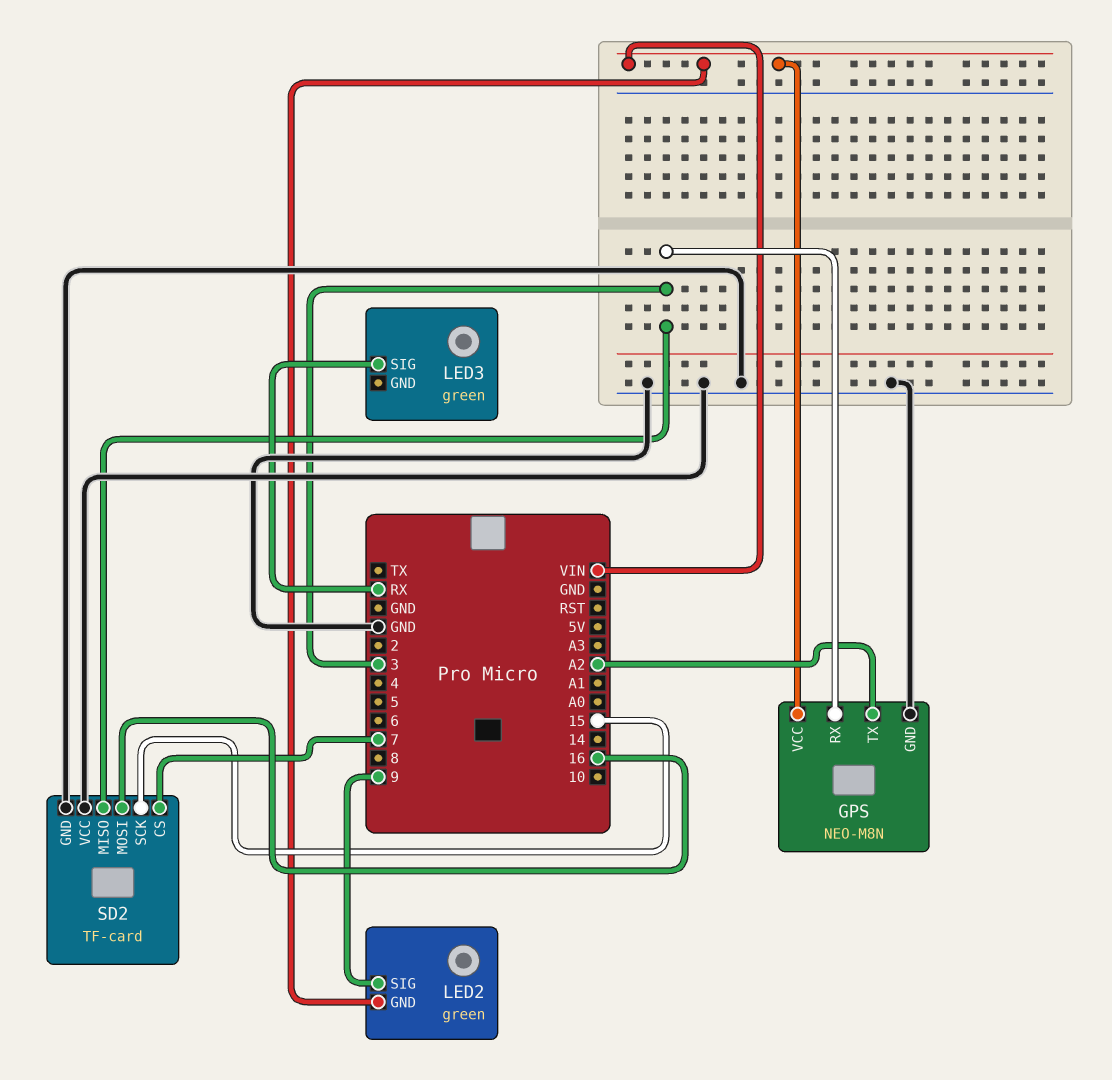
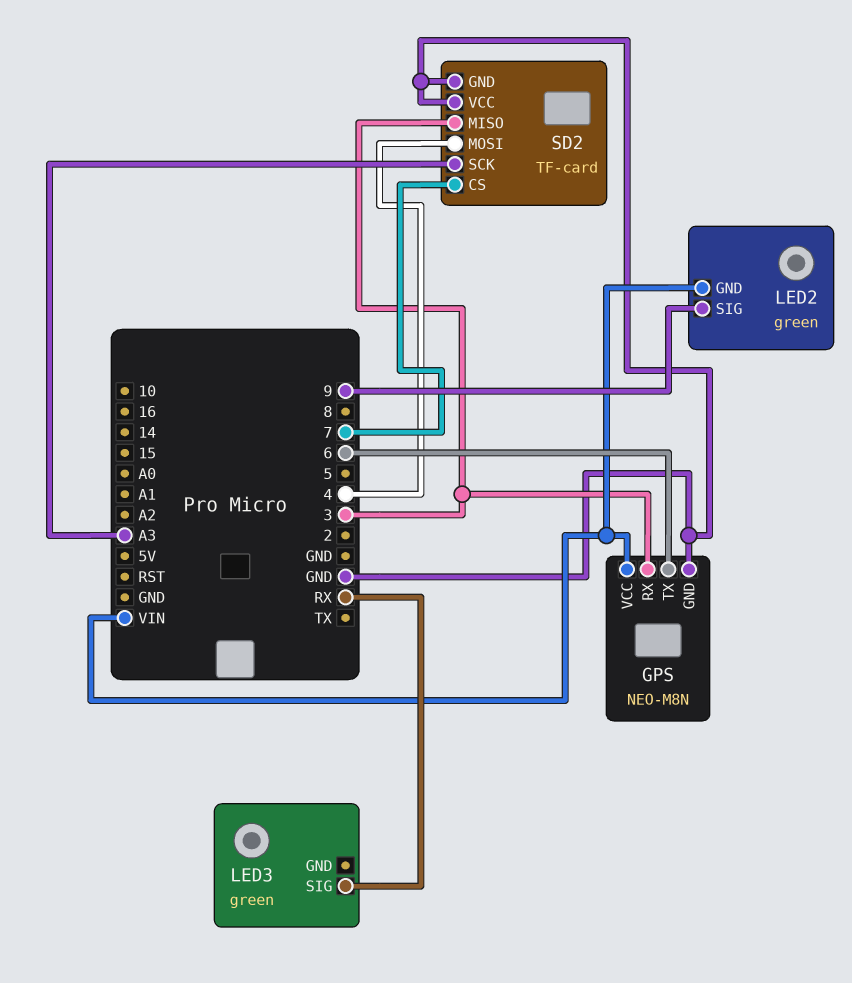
GPS pin TX: A2 -> 6
SD2 pin MOSI: 16 -> 4
SD2 pin SCK: 15 -> A3

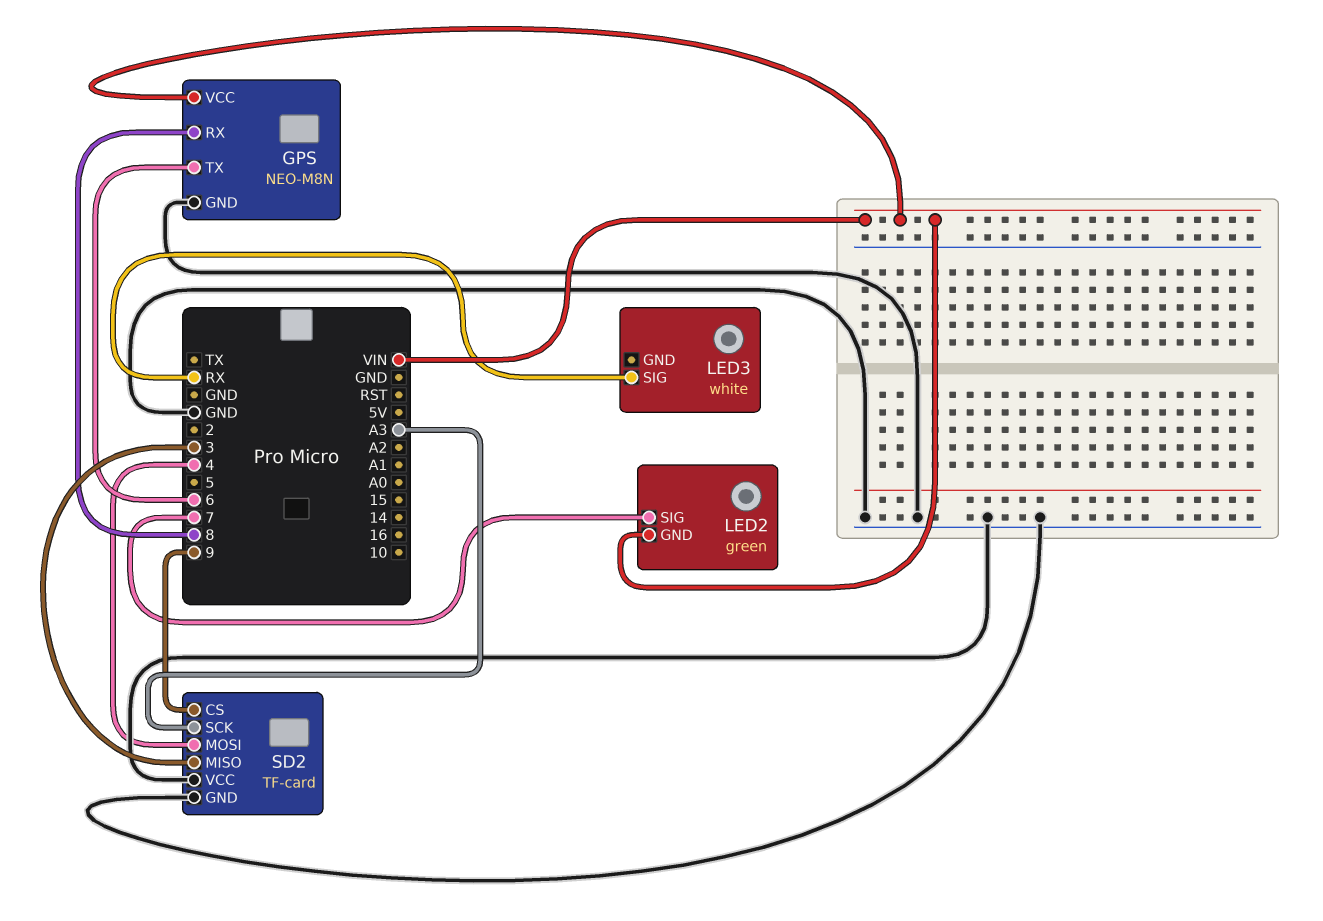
GPS pin RX: 3 -> 8
LED2 pin SIG: 9 -> 7
LED3: green -> white
SD2 pin CS: 7 -> 9

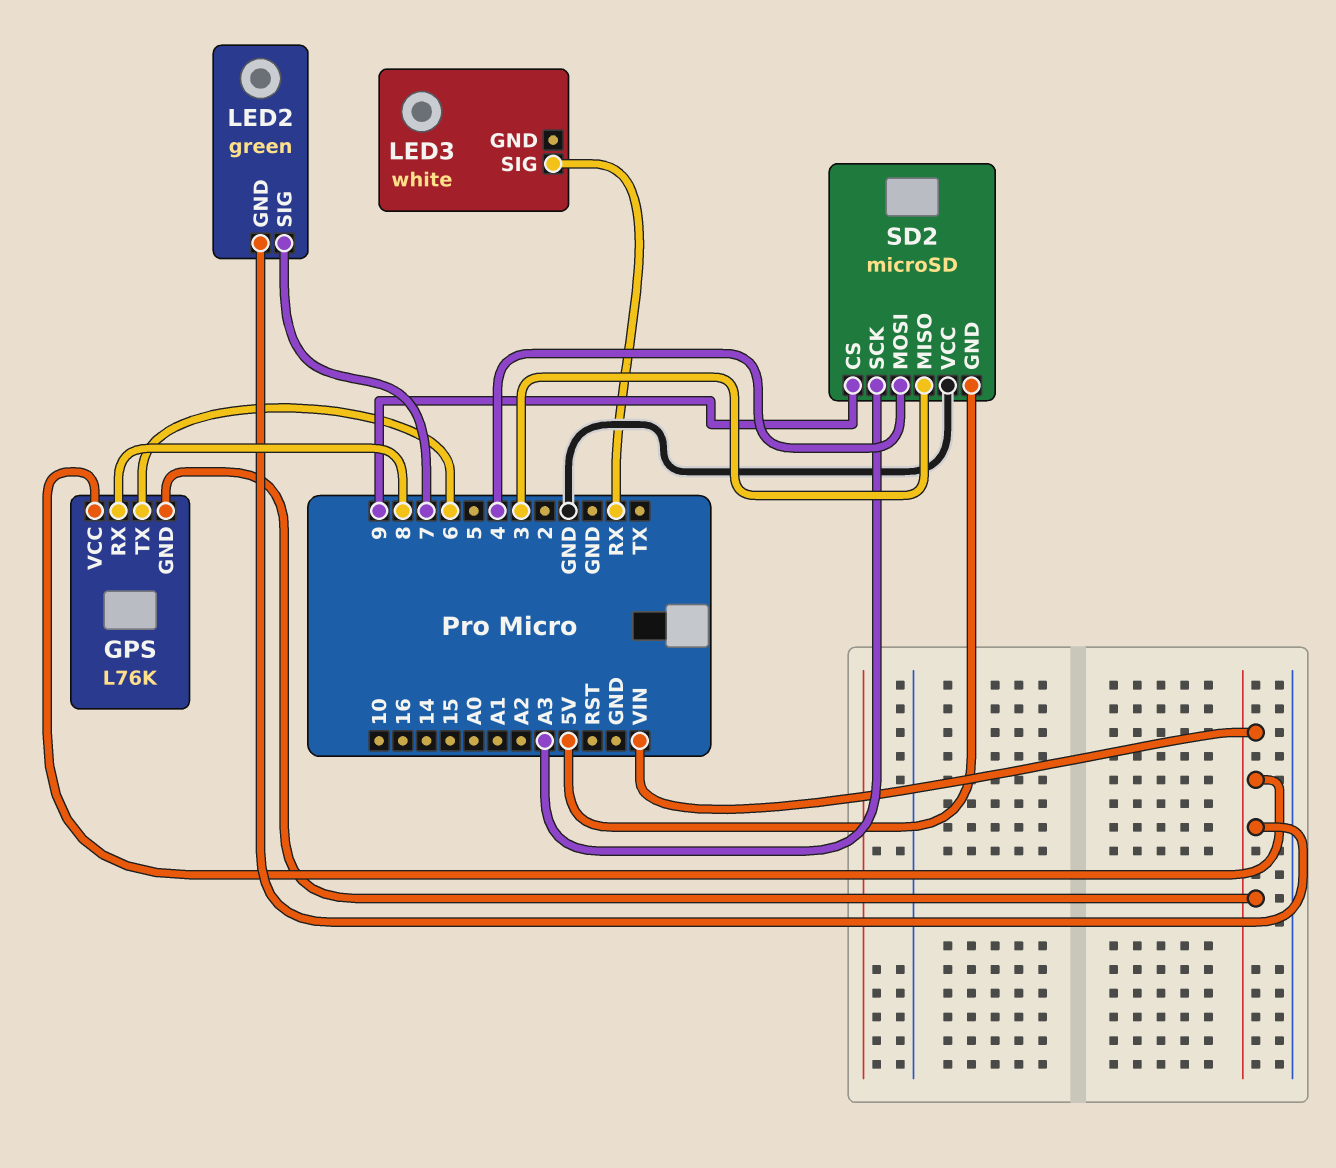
GPS: NEO-M8N -> L76K
GPS pin GND: GND -> VIN
SD2: TF-card -> microSD
SD2 pin GND: GND -> 5V

